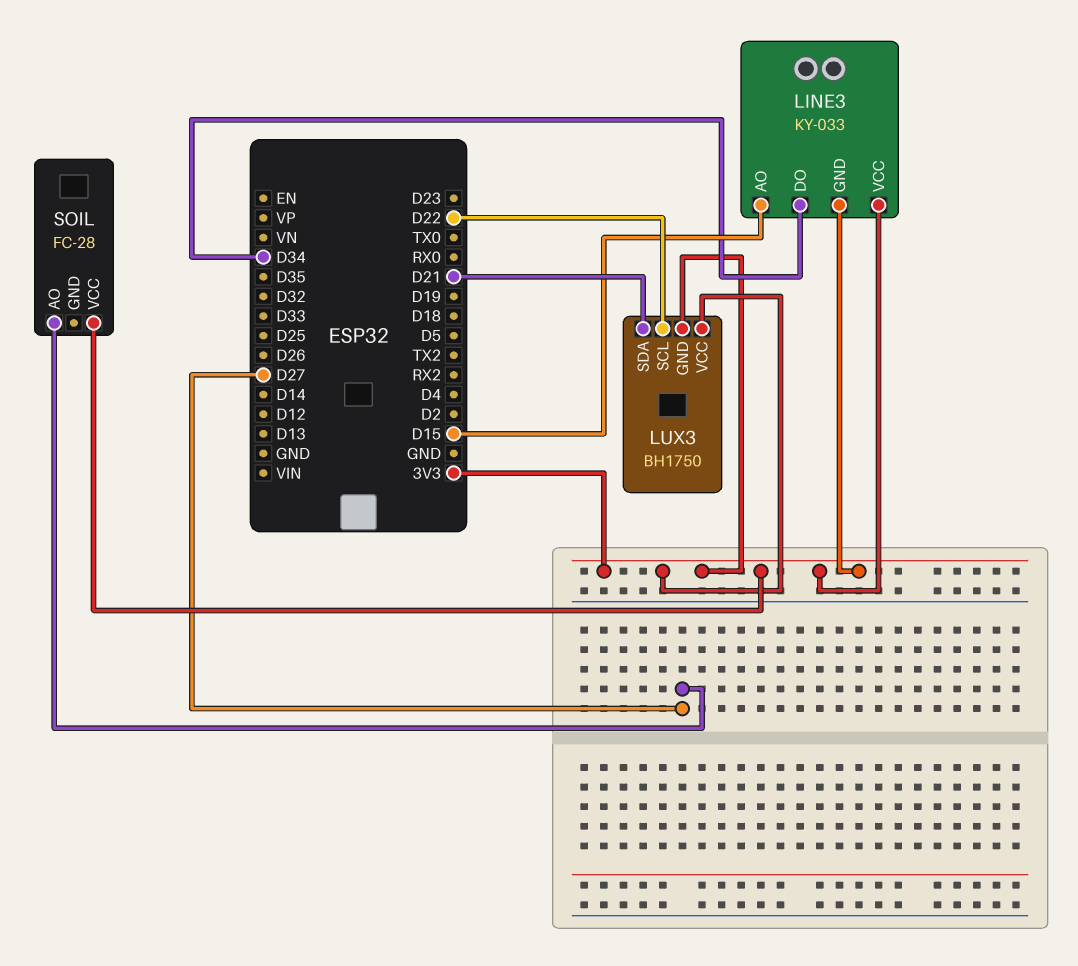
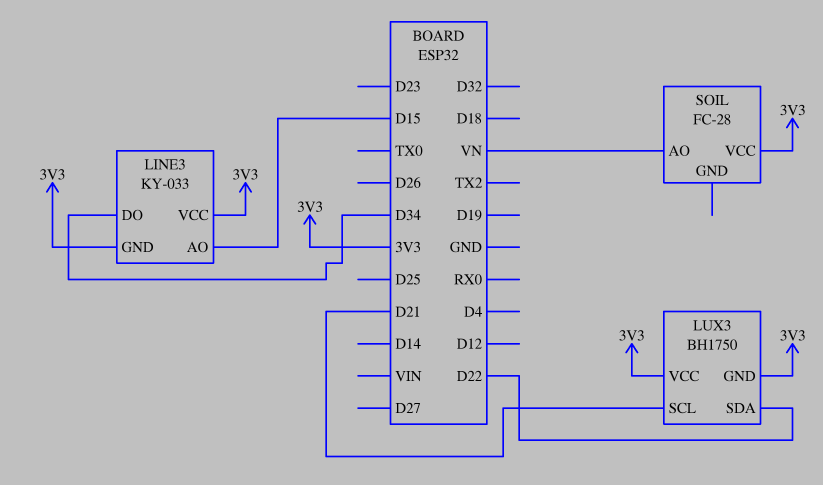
LUX3 pin SCL: D22 -> D21
LUX3 pin SDA: D21 -> D22
SOIL pin AO: D27 -> VN

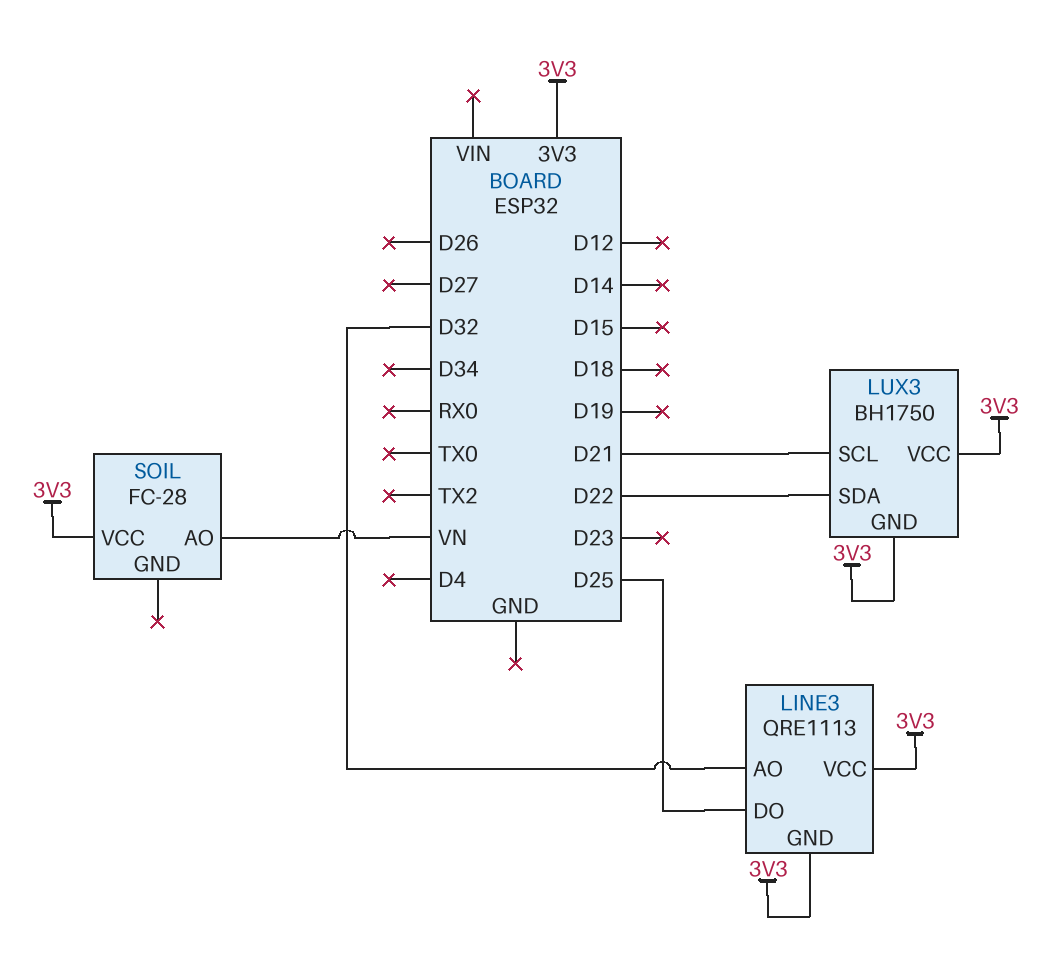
LINE3: KY-033 -> QRE1113
LINE3 pin AO: D15 -> D32
LINE3 pin DO: D34 -> D25

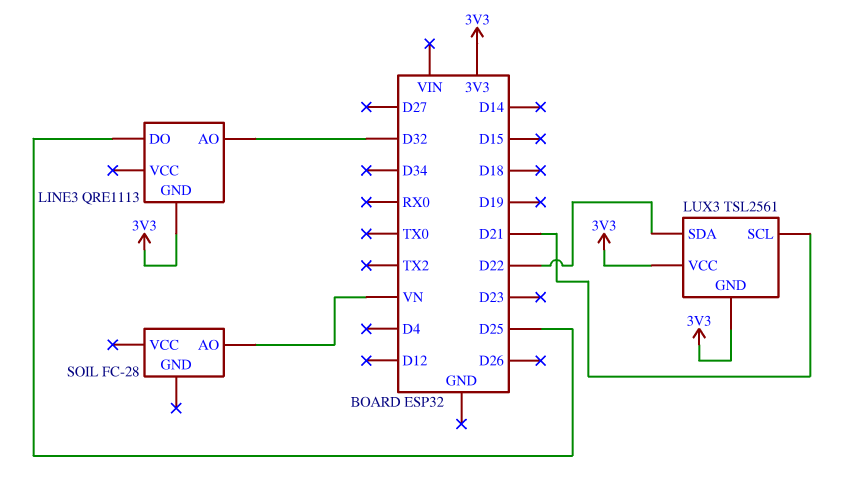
LINE3 pin VCC: 3V3 -> none
LUX3: BH1750 -> TSL2561
SOIL pin VCC: 3V3 -> none

